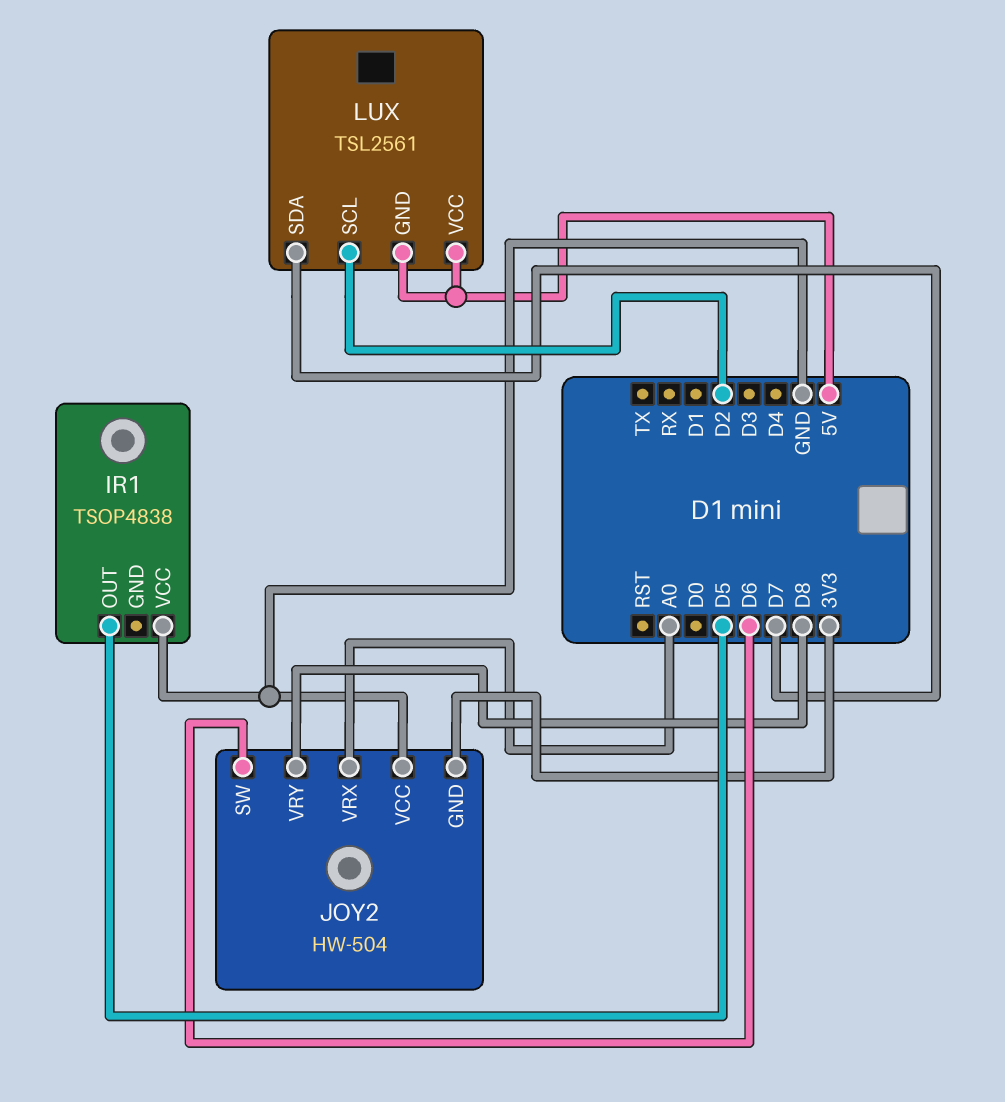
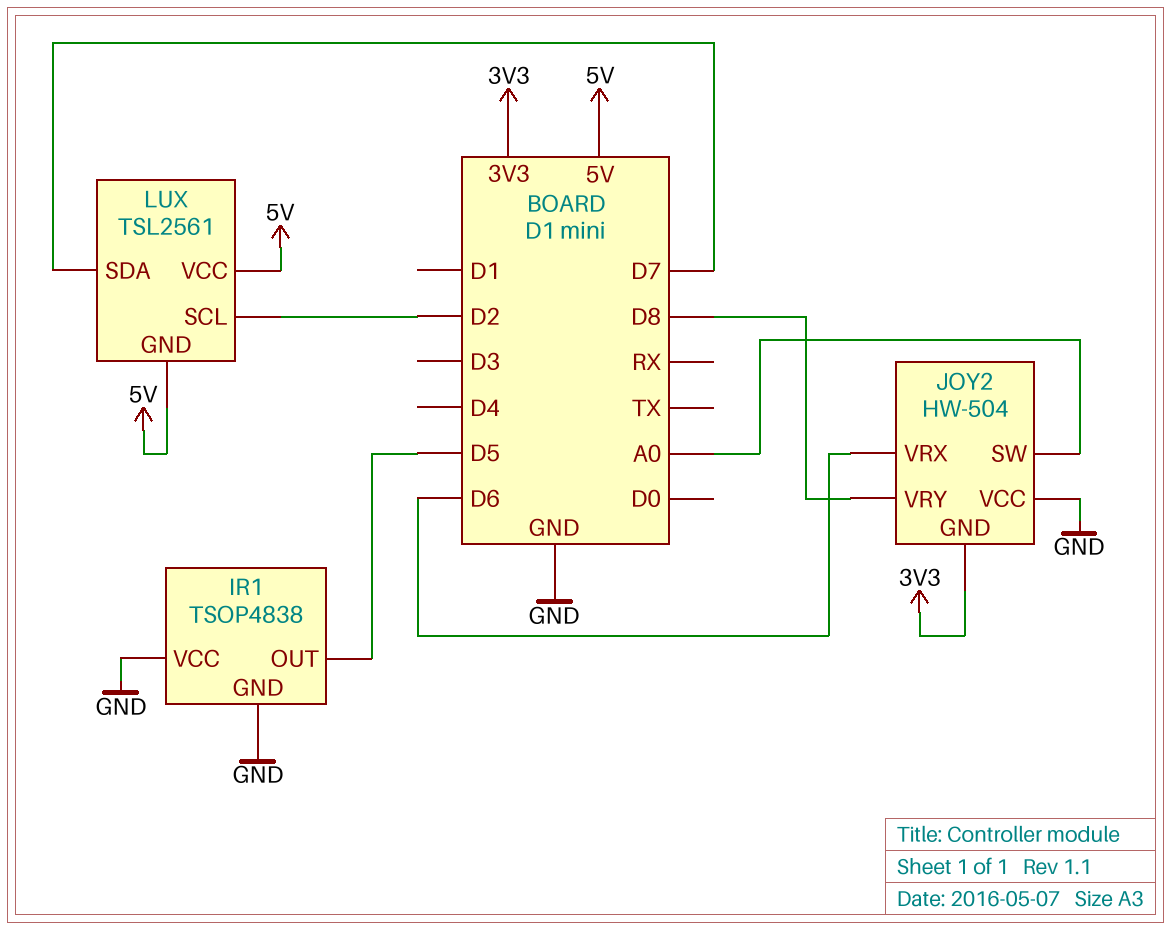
IR1 pin GND: none -> GND
JOY2 pin SW: D6 -> A0
JOY2 pin VRX: A0 -> D6

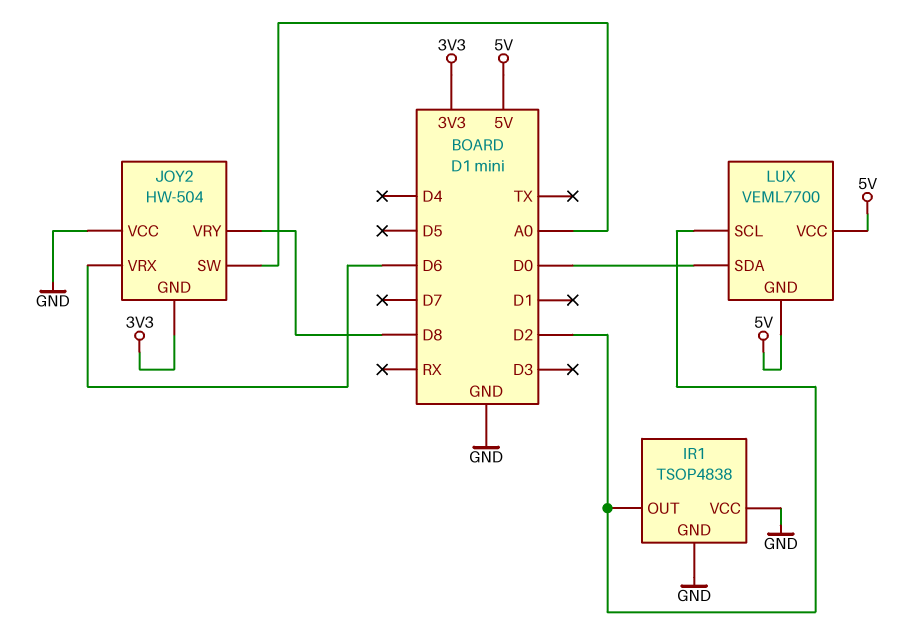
IR1 pin OUT: D5 -> D2
LUX: TSL2561 -> VEML7700
LUX pin SDA: D7 -> D0

